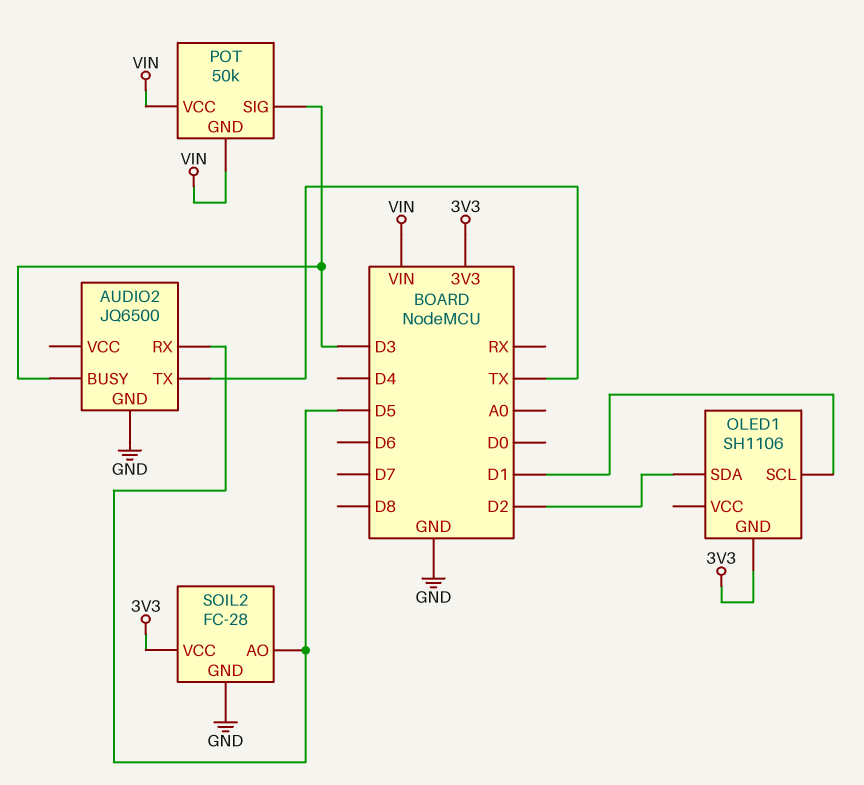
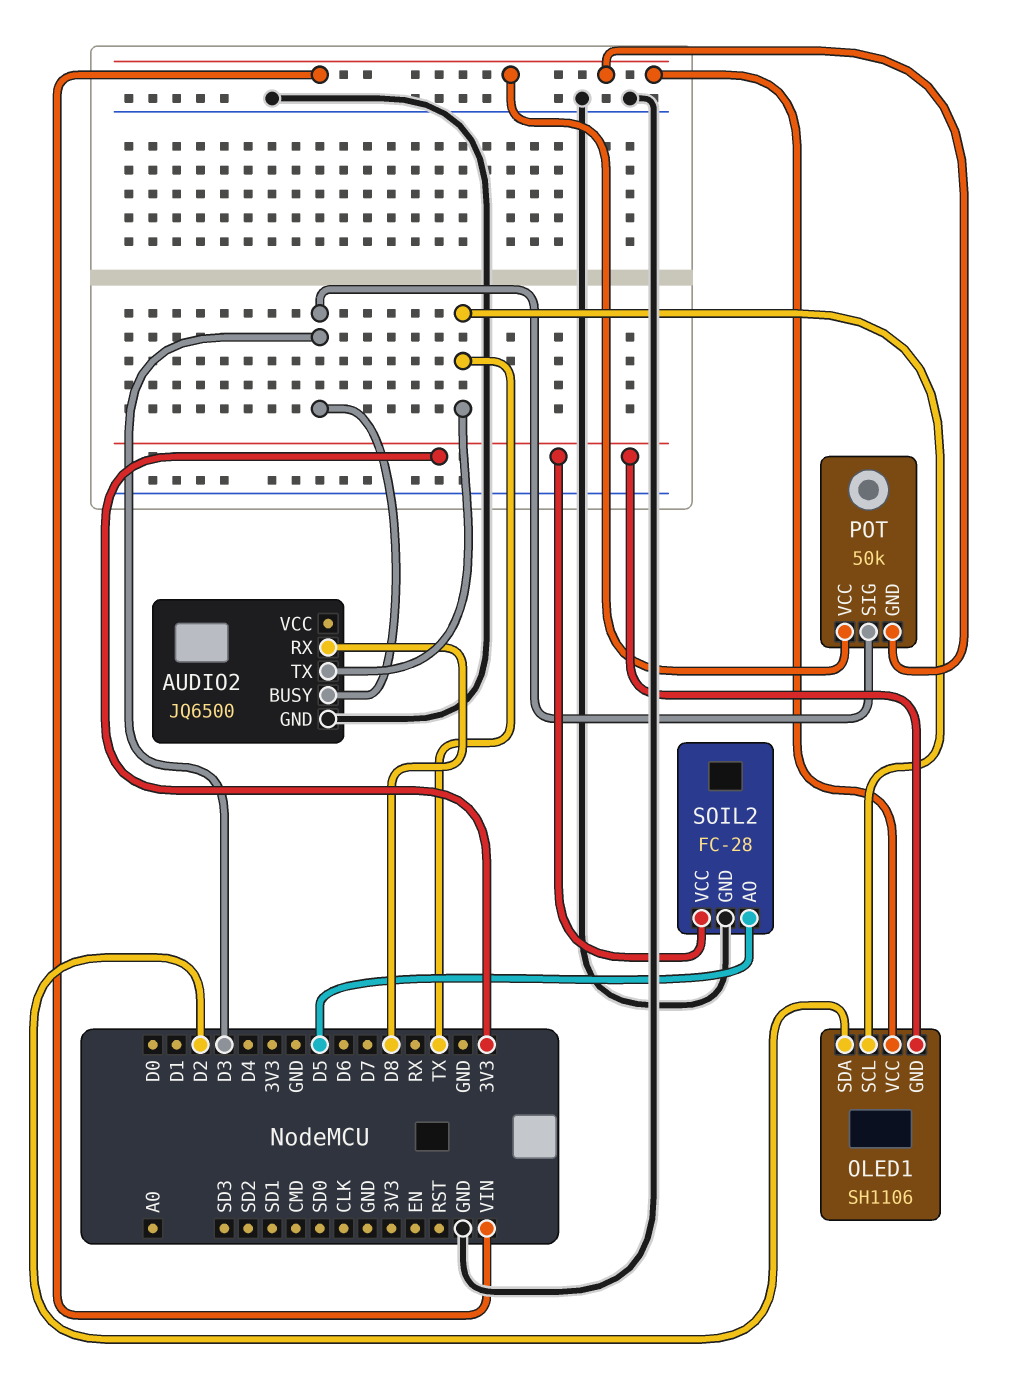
AUDIO2 pin RX: D5 -> D8
OLED1 pin SCL: D1 -> TX
OLED1 pin VCC: none -> VIN

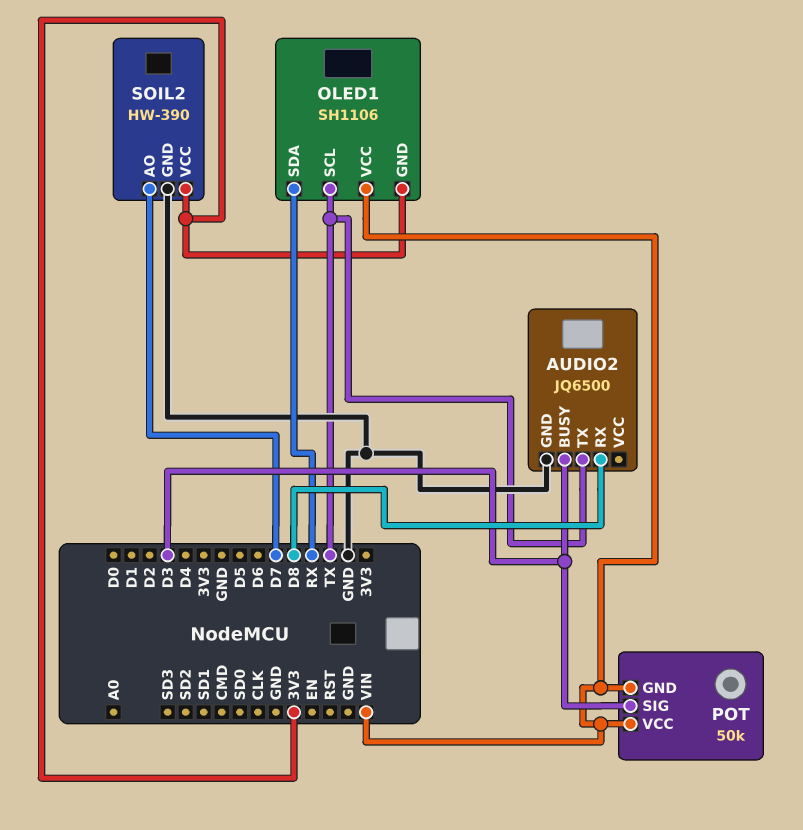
OLED1 pin SDA: D2 -> RX
SOIL2: FC-28 -> HW-390
SOIL2 pin AO: D5 -> D7

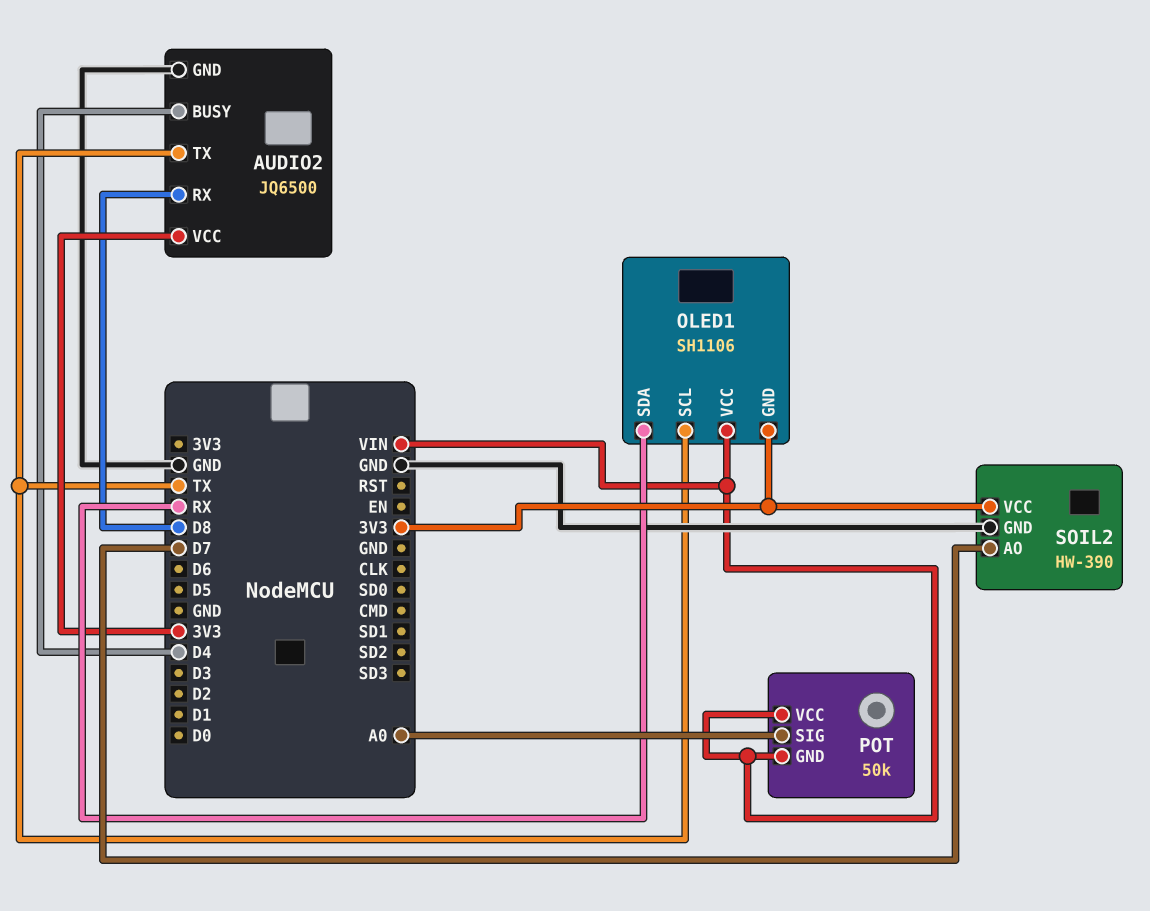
AUDIO2 pin BUSY: D3 -> D4
AUDIO2 pin VCC: none -> 3V3
POT pin SIG: D3 -> A0

